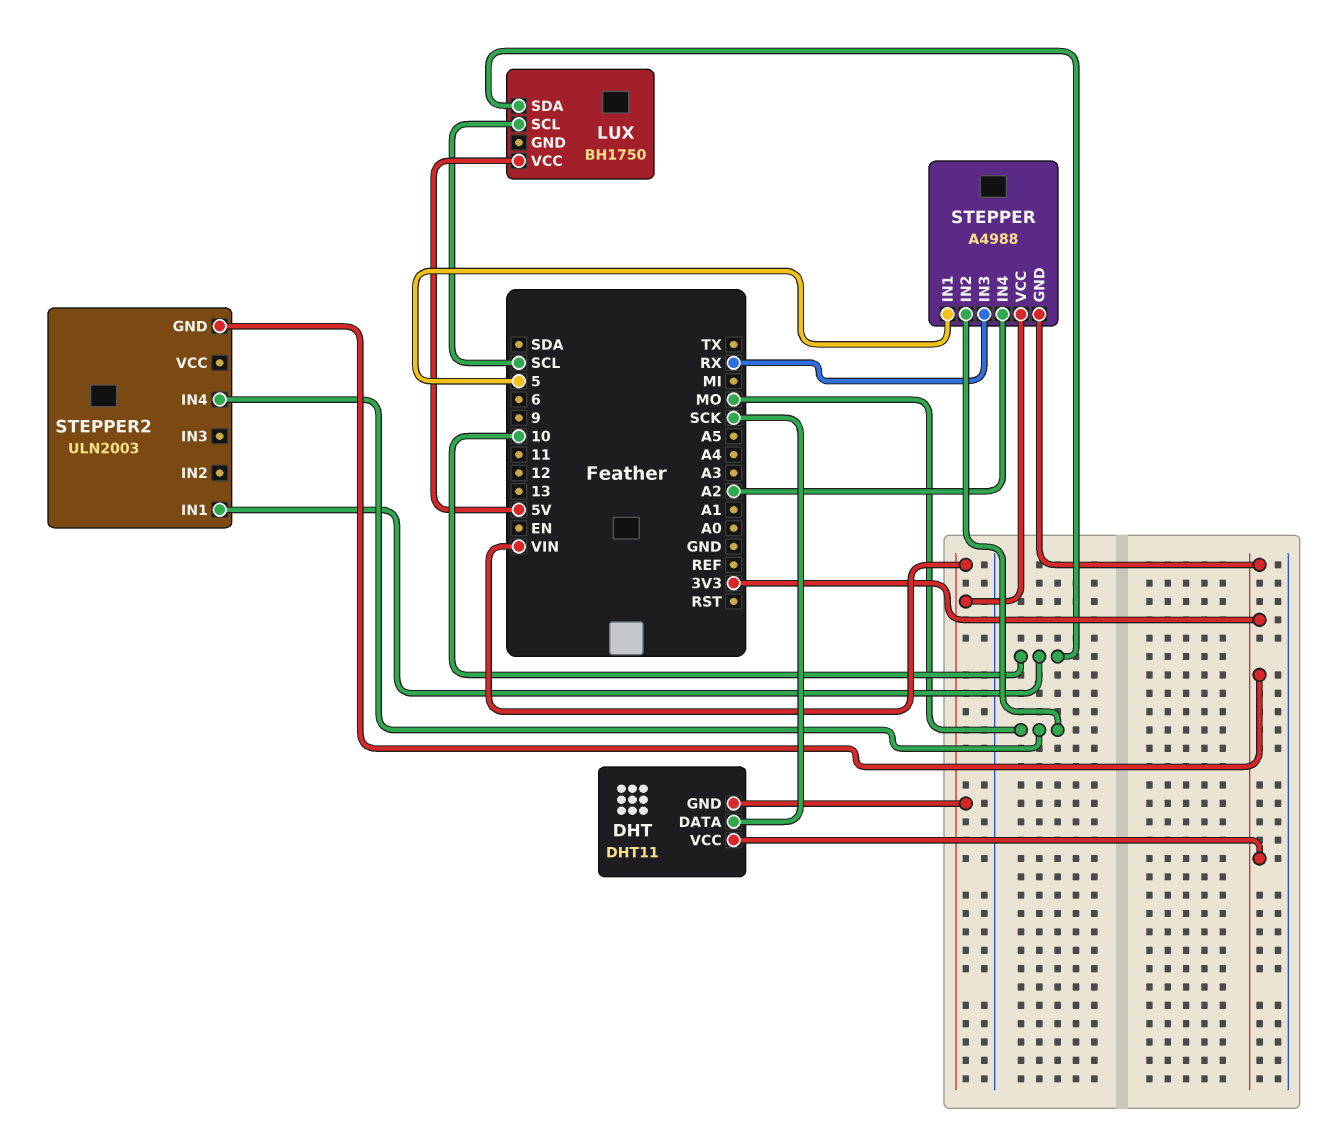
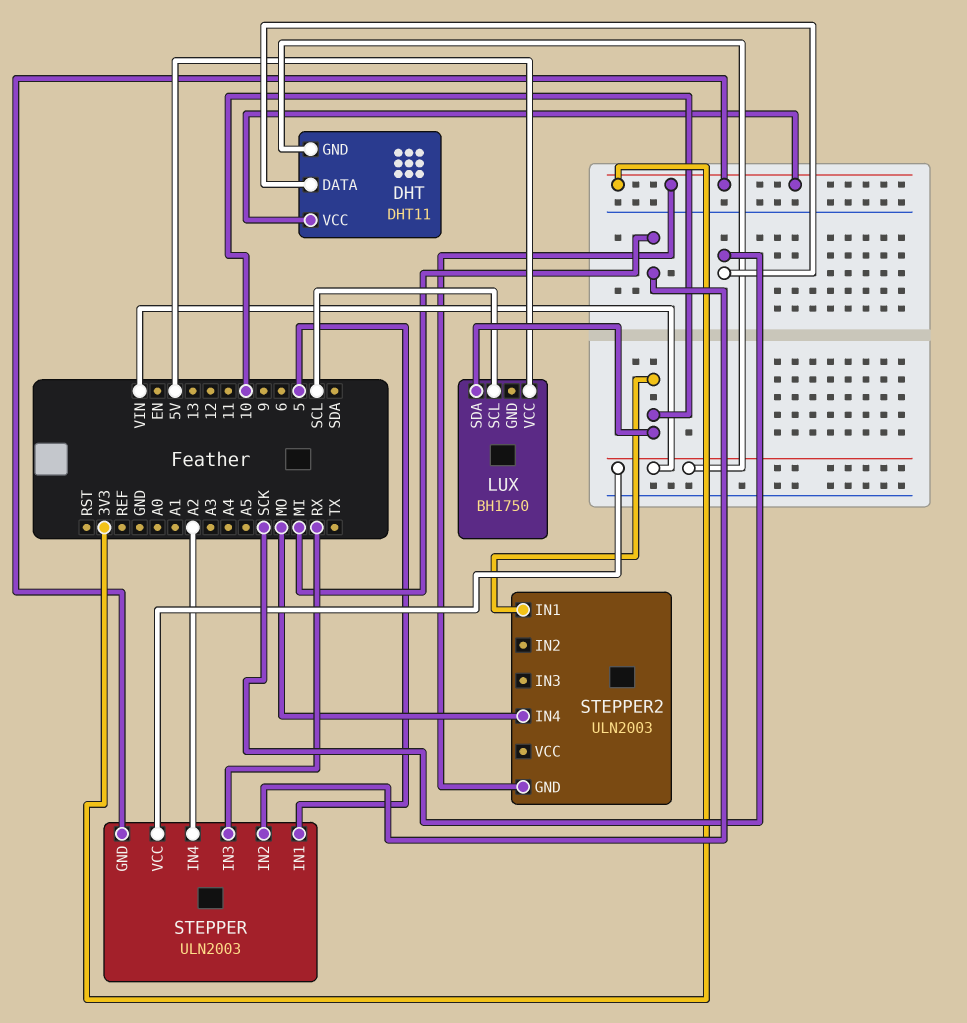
STEPPER: A4988 -> ULN2003
STEPPER pin IN2: MO -> MI

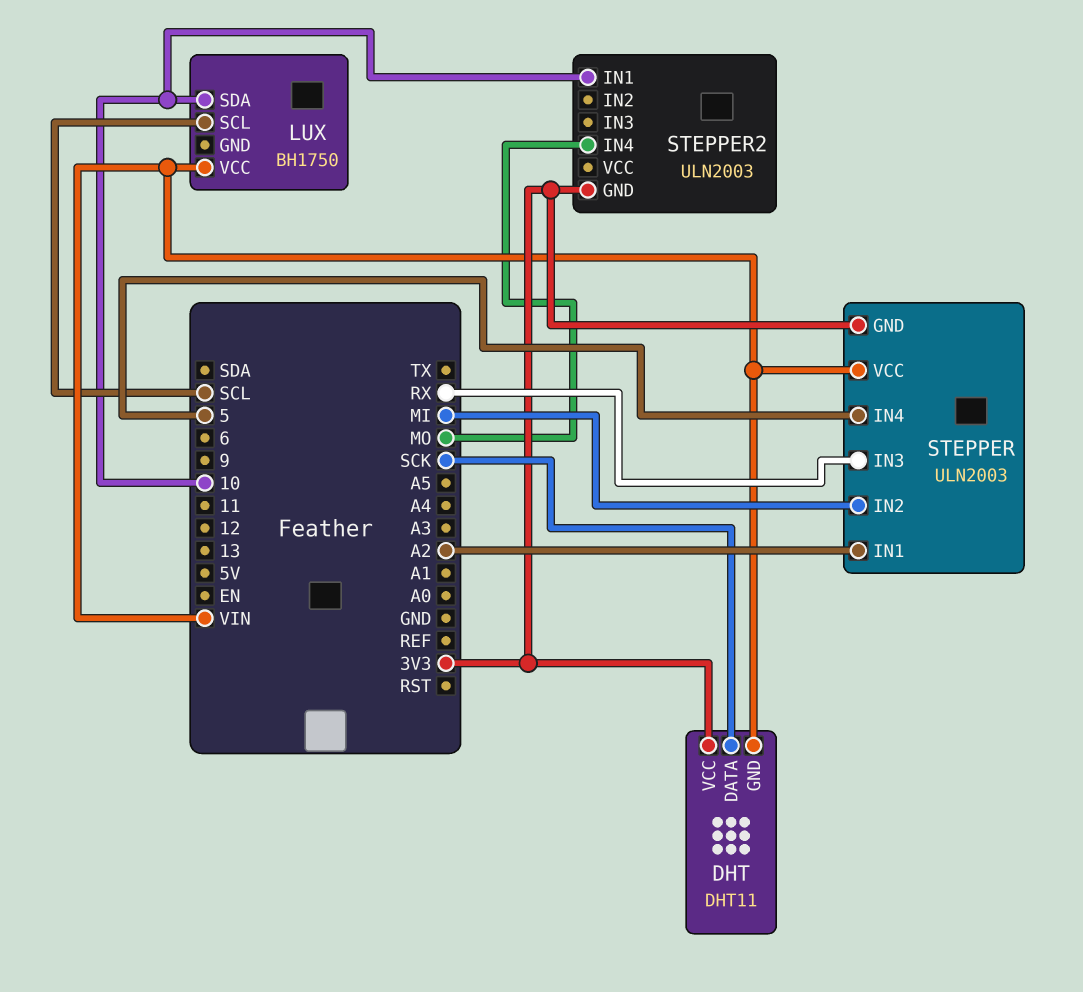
LUX pin VCC: 5V -> VIN
STEPPER pin IN1: 5 -> A2
STEPPER pin IN4: A2 -> 5

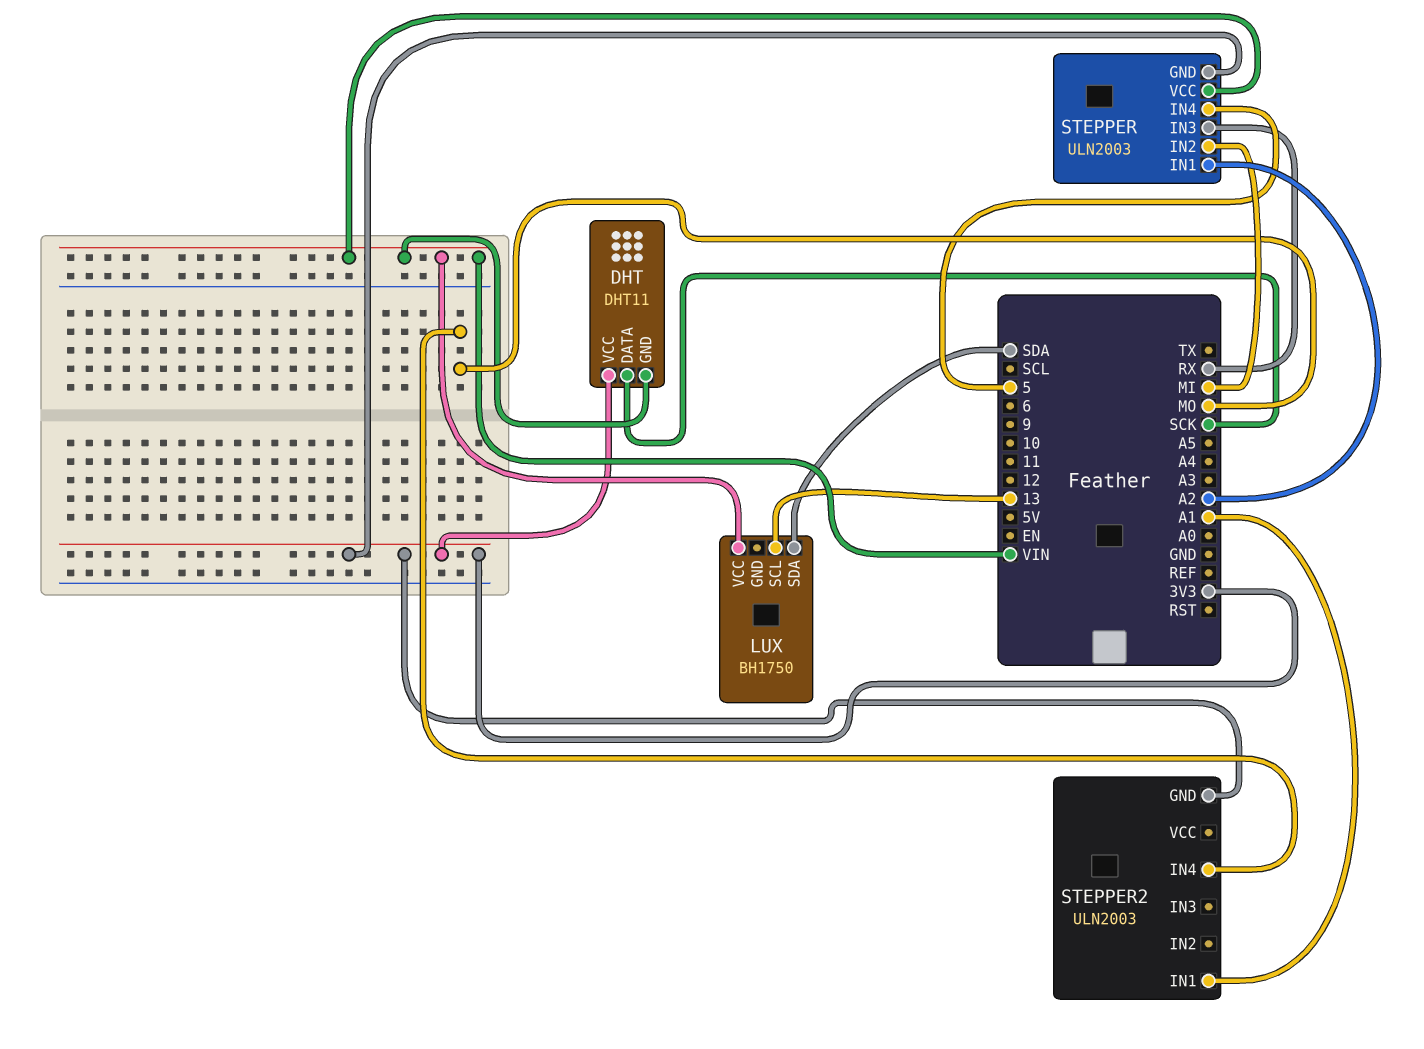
LUX pin SCL: SCL -> 13
LUX pin SDA: 10 -> SDA
STEPPER2 pin IN1: 10 -> A1

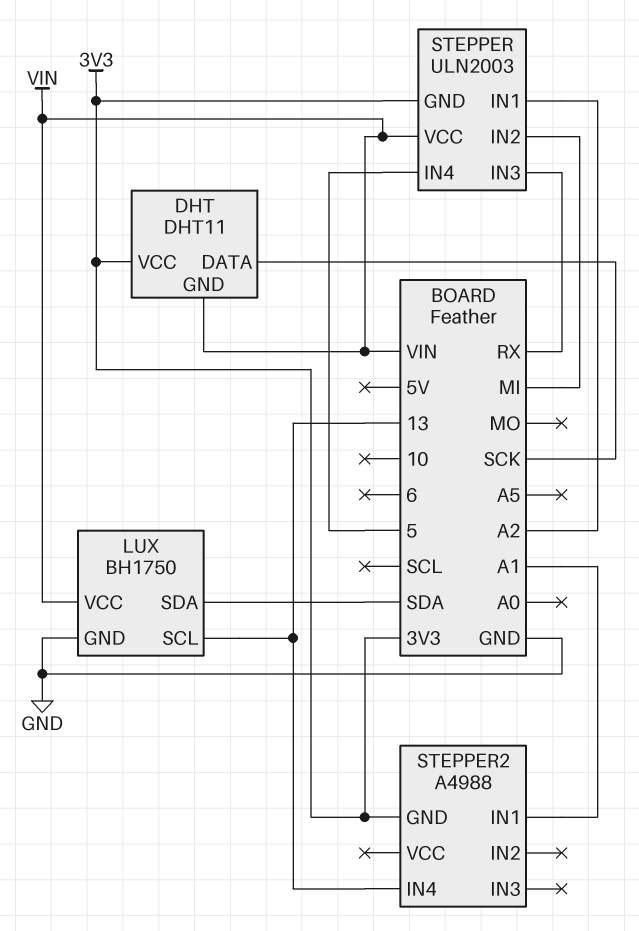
LUX pin GND: none -> GND
STEPPER2: ULN2003 -> A4988
STEPPER2 pin IN4: MO -> 13

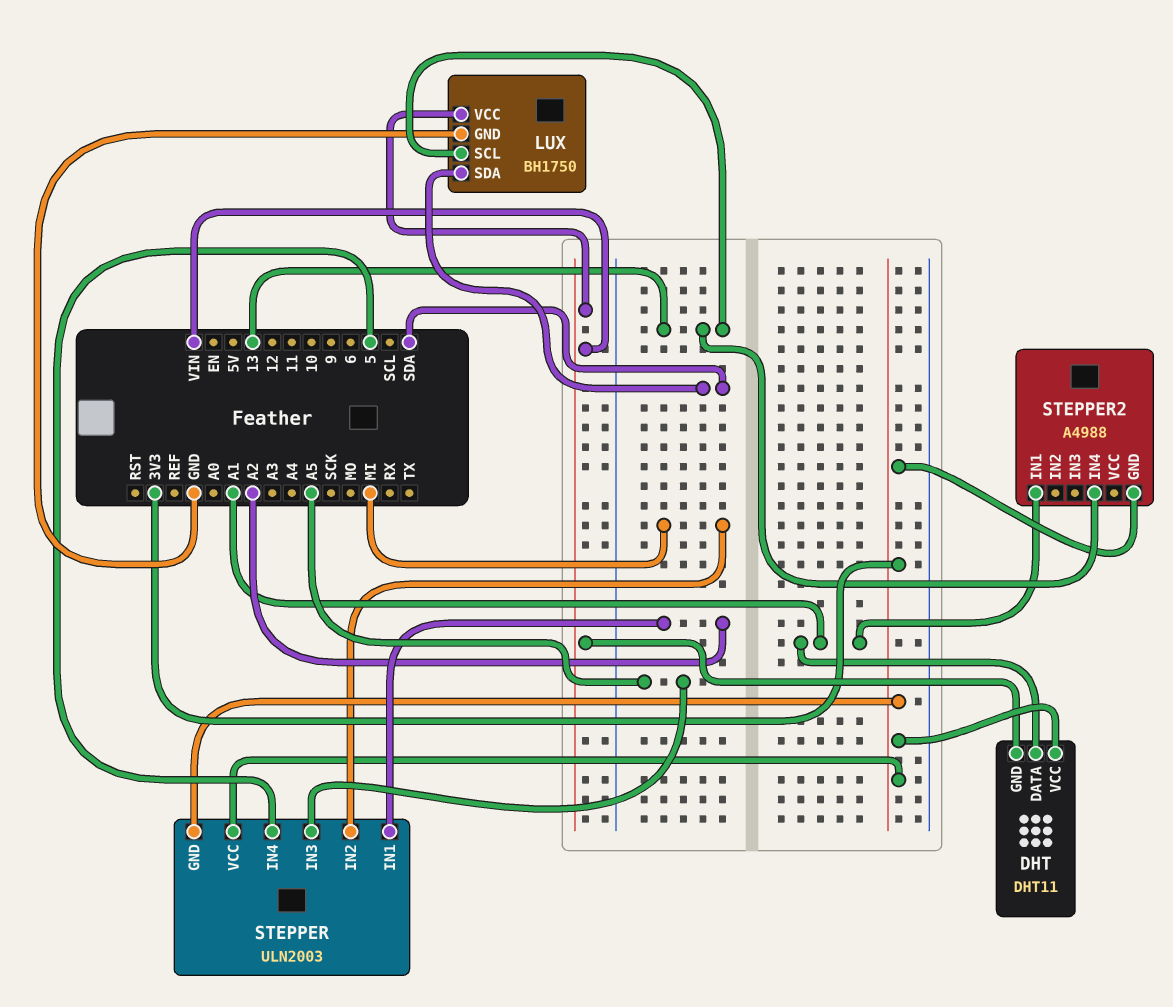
DHT pin DATA: SCK -> A1
STEPPER pin IN3: RX -> A5
STEPPER pin VCC: VIN -> 3V3

